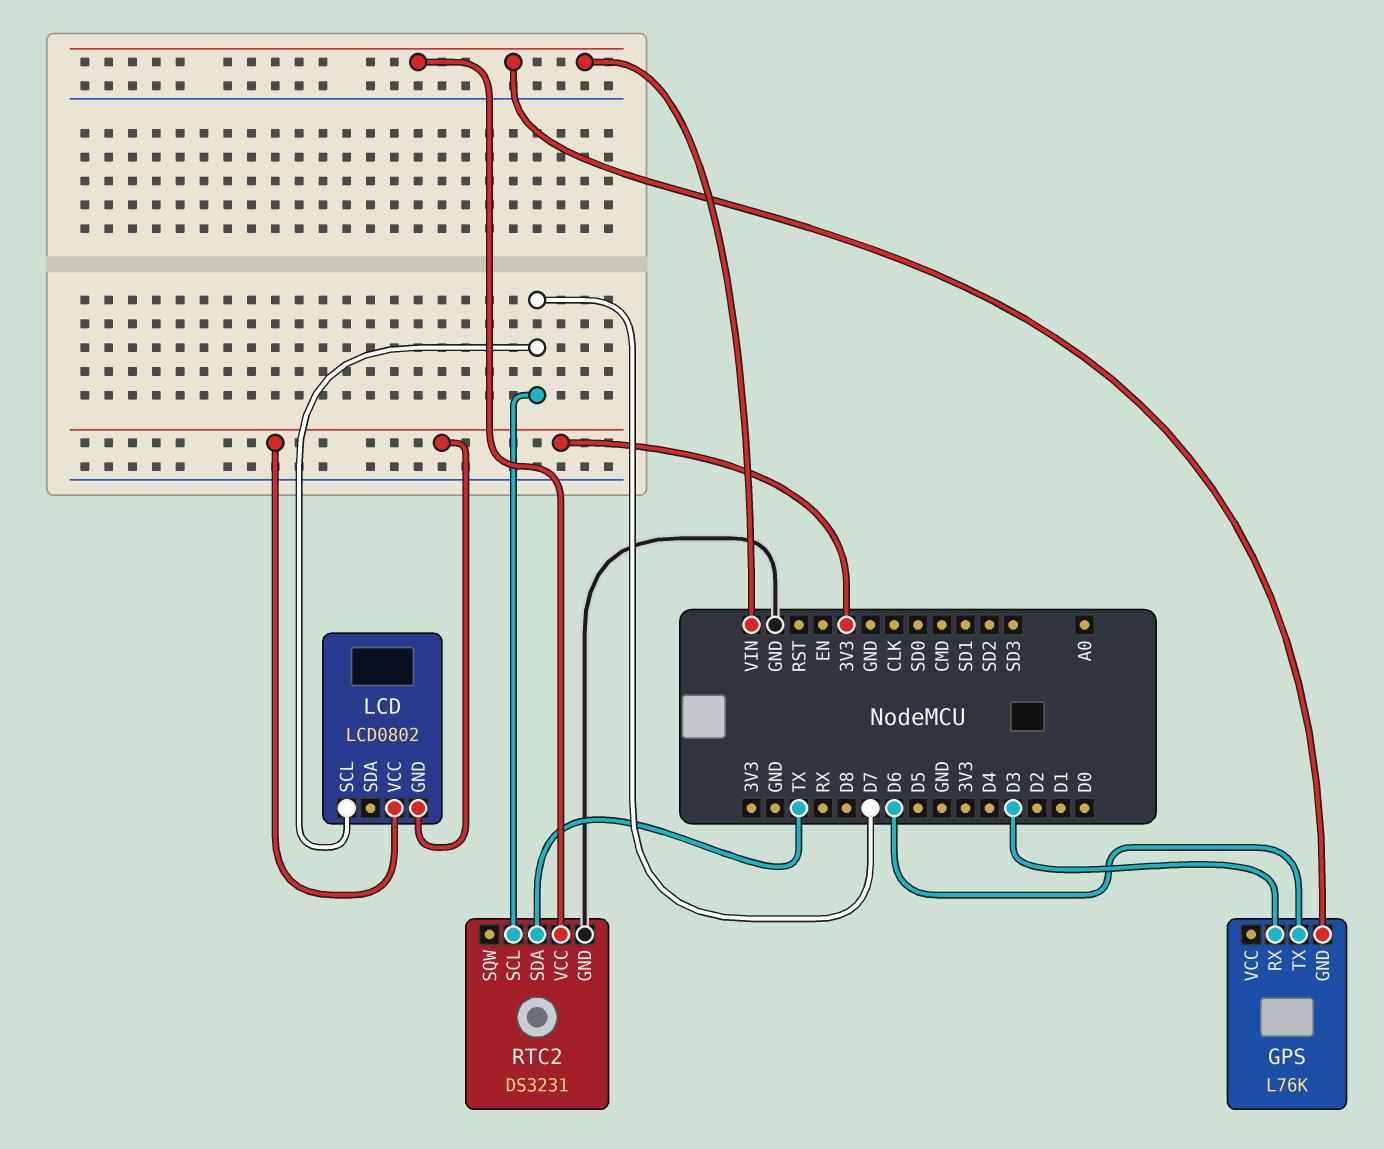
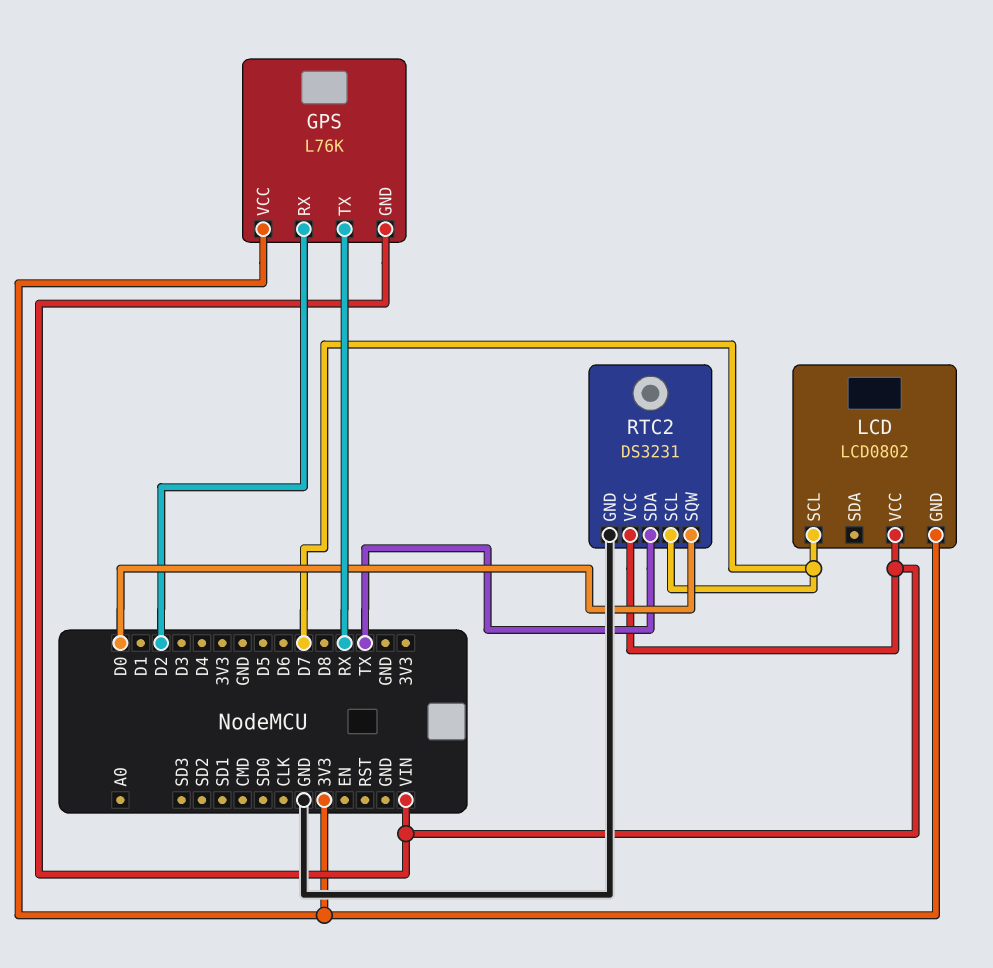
GPS pin RX: D3 -> D2
GPS pin TX: D6 -> RX
GPS pin VCC: none -> 3V3
LCD pin VCC: 3V3 -> VIN
RTC2 pin SQW: none -> D0

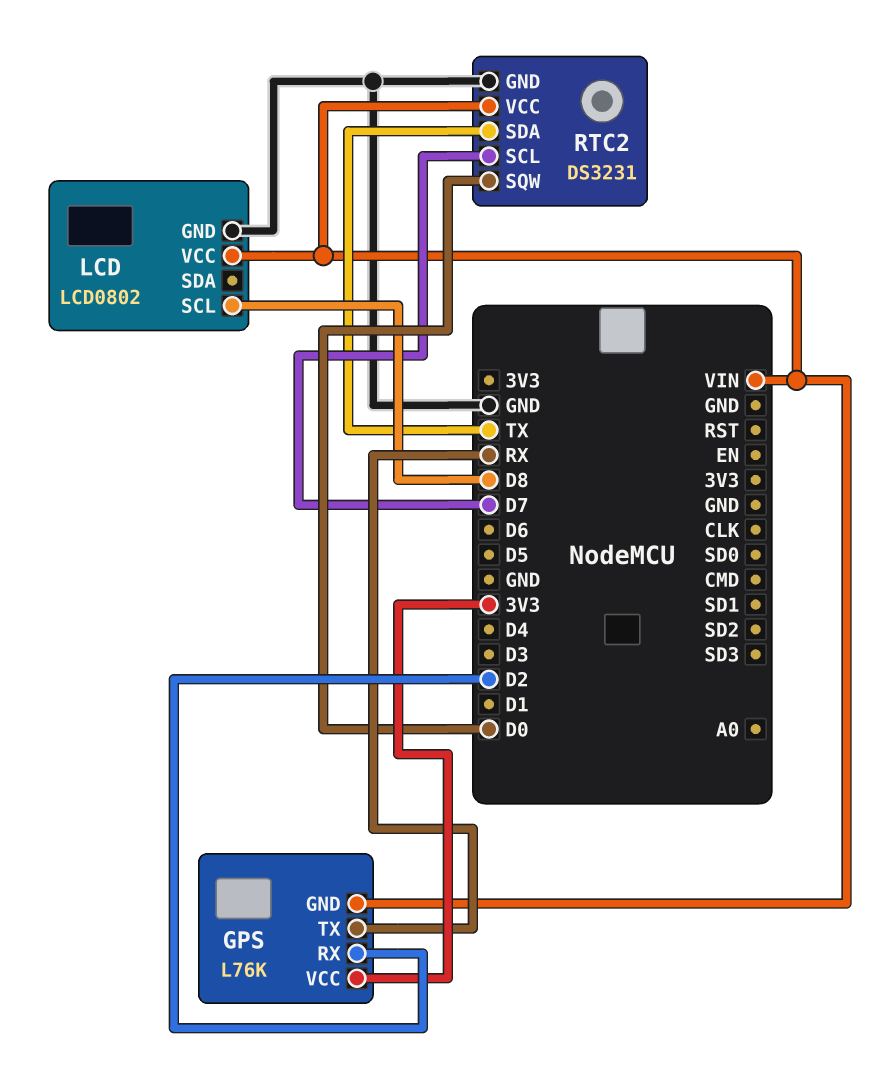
LCD pin GND: 3V3 -> GND
LCD pin SCL: D7 -> D8

